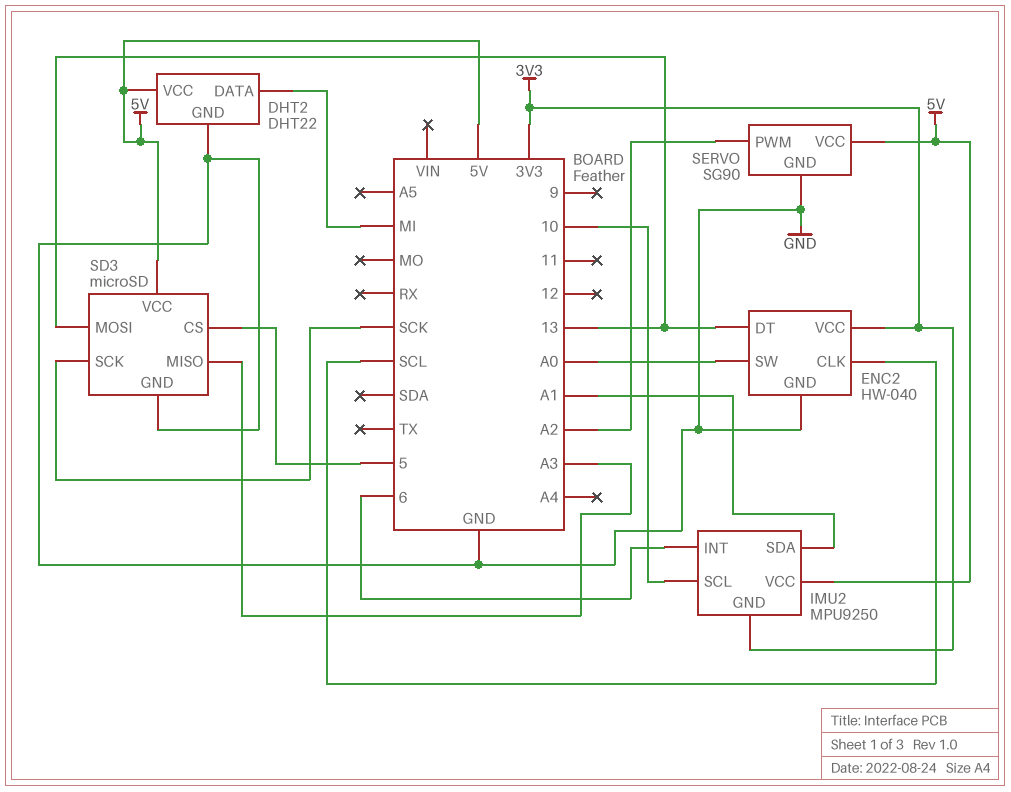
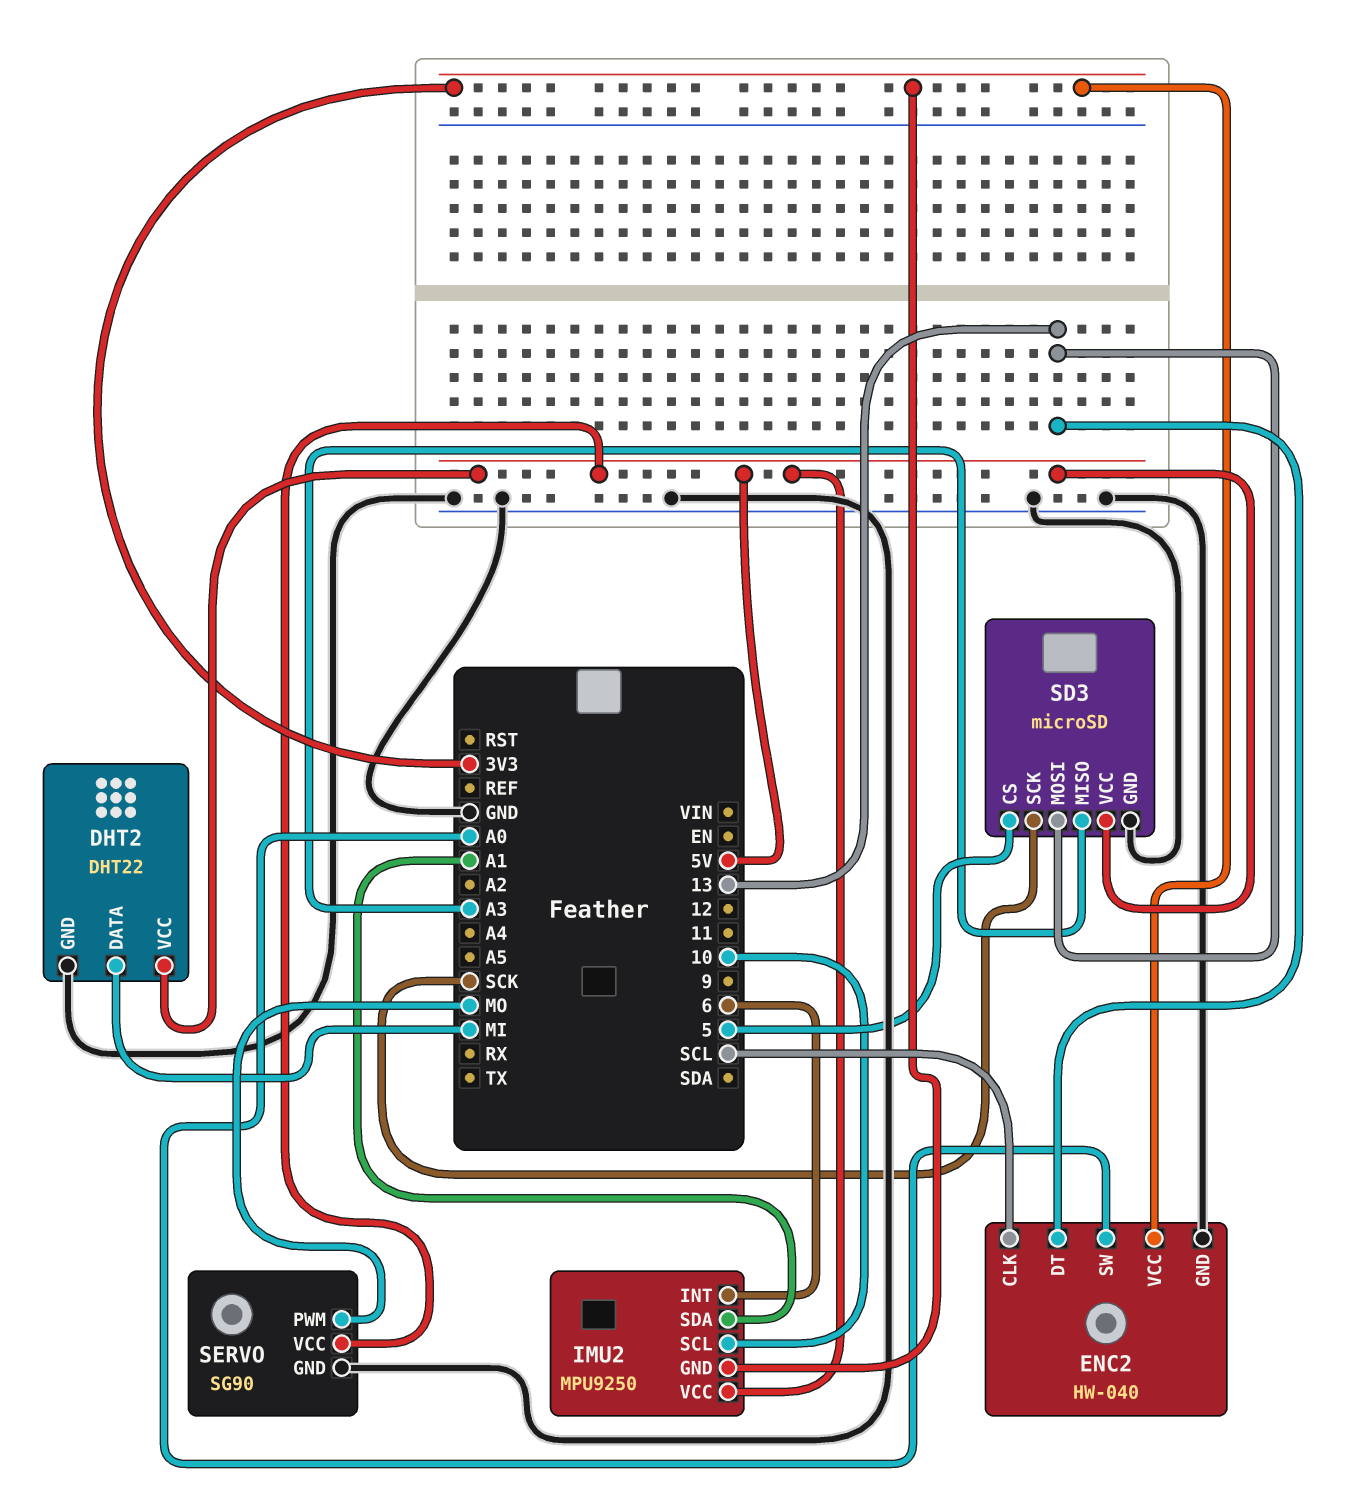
SERVO pin PWM: A2 -> MO

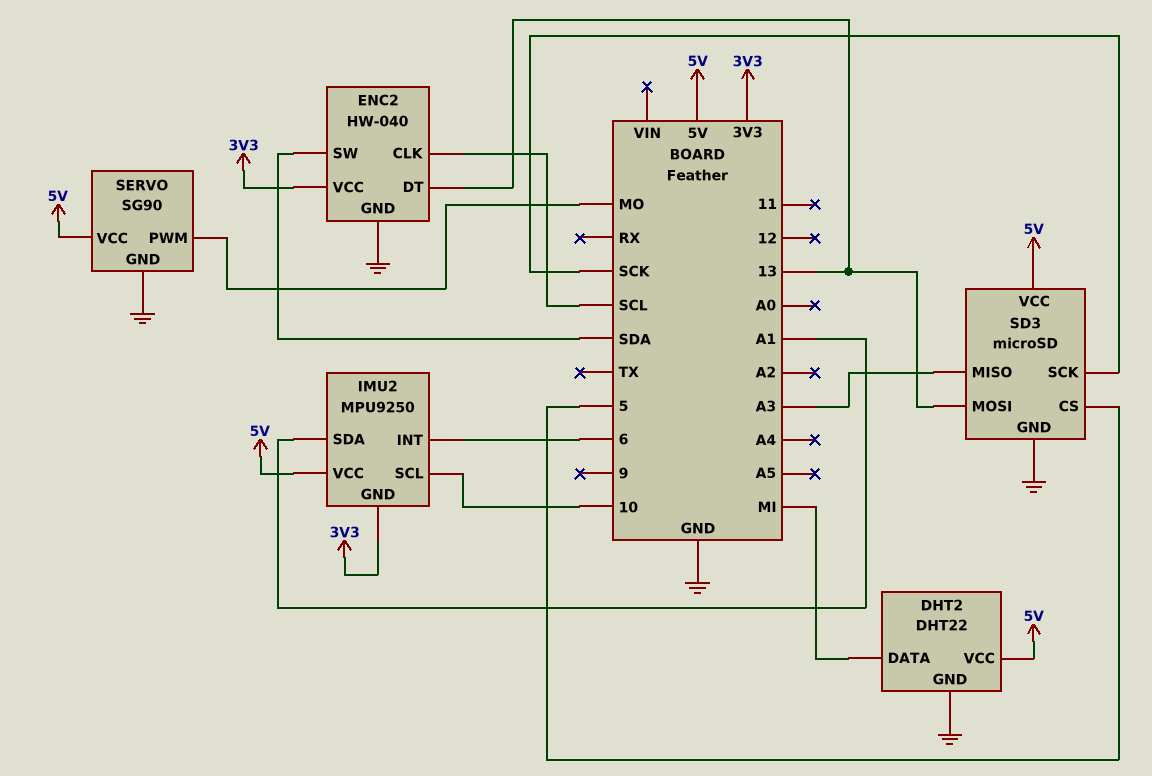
ENC2 pin SW: A0 -> SDA

